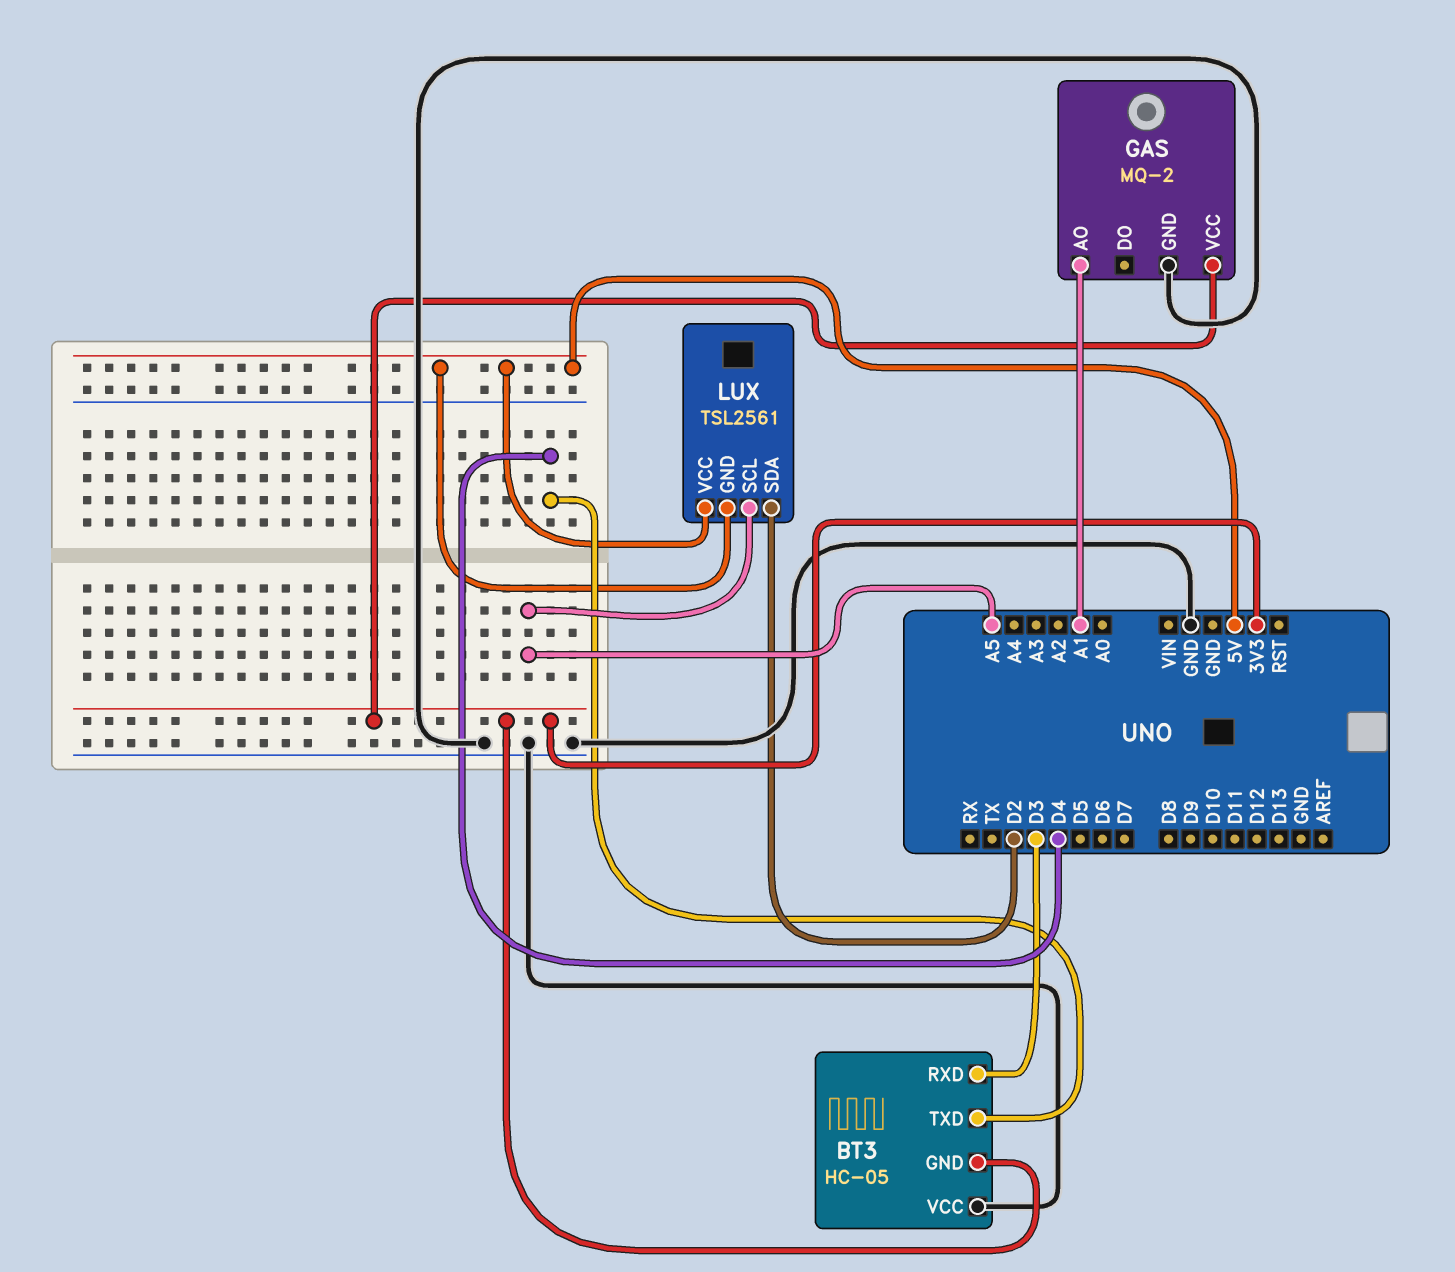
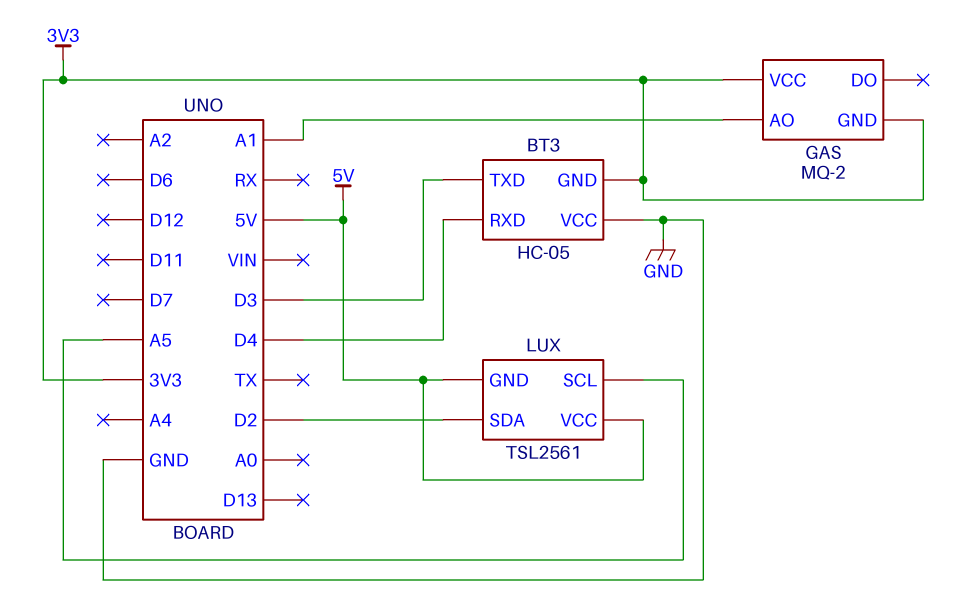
BT3 pin RXD: D3 -> D4
BT3 pin TXD: D4 -> D3
GAS pin GND: GND -> 3V3

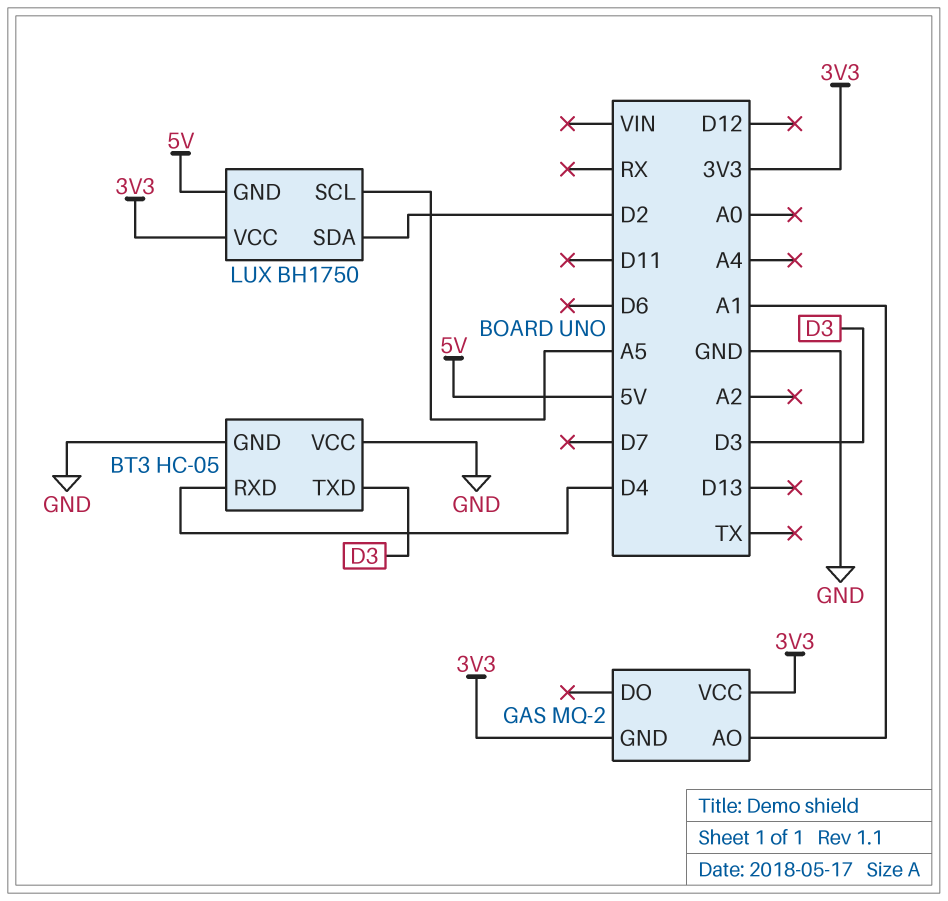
BT3 pin GND: 3V3 -> GND
LUX: TSL2561 -> BH1750
LUX pin VCC: 5V -> 3V3

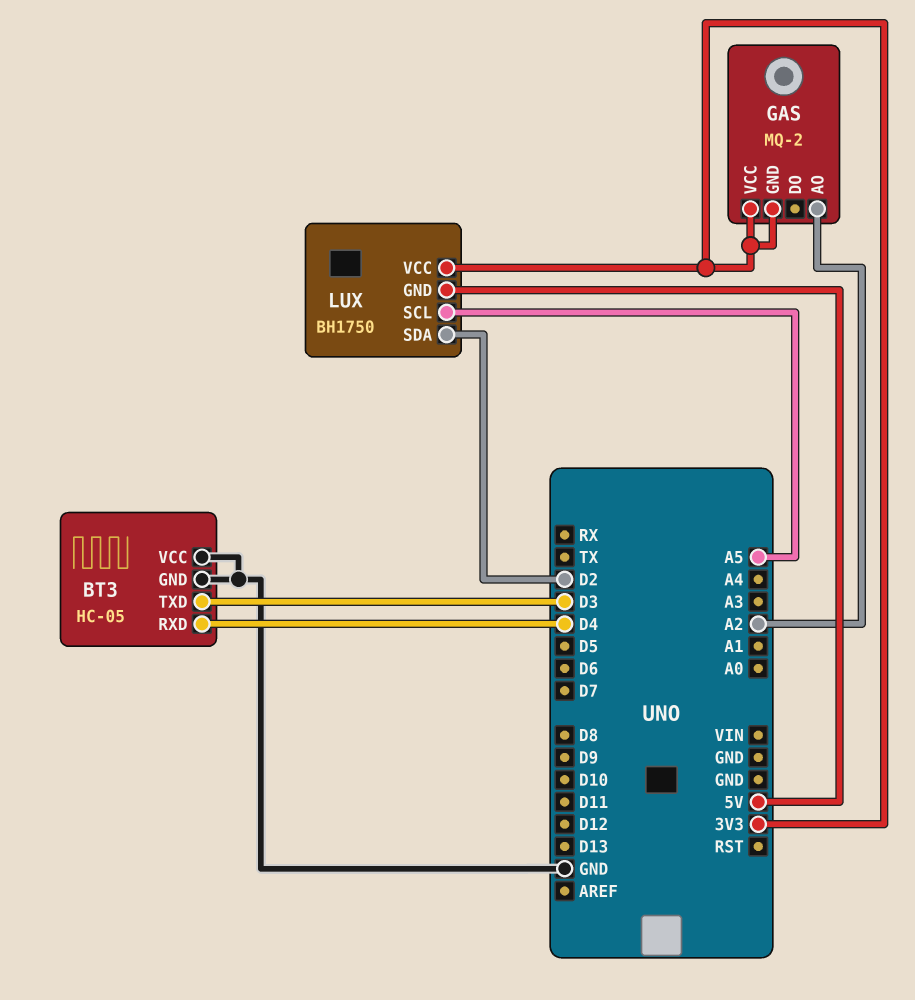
GAS pin AO: A1 -> A2

